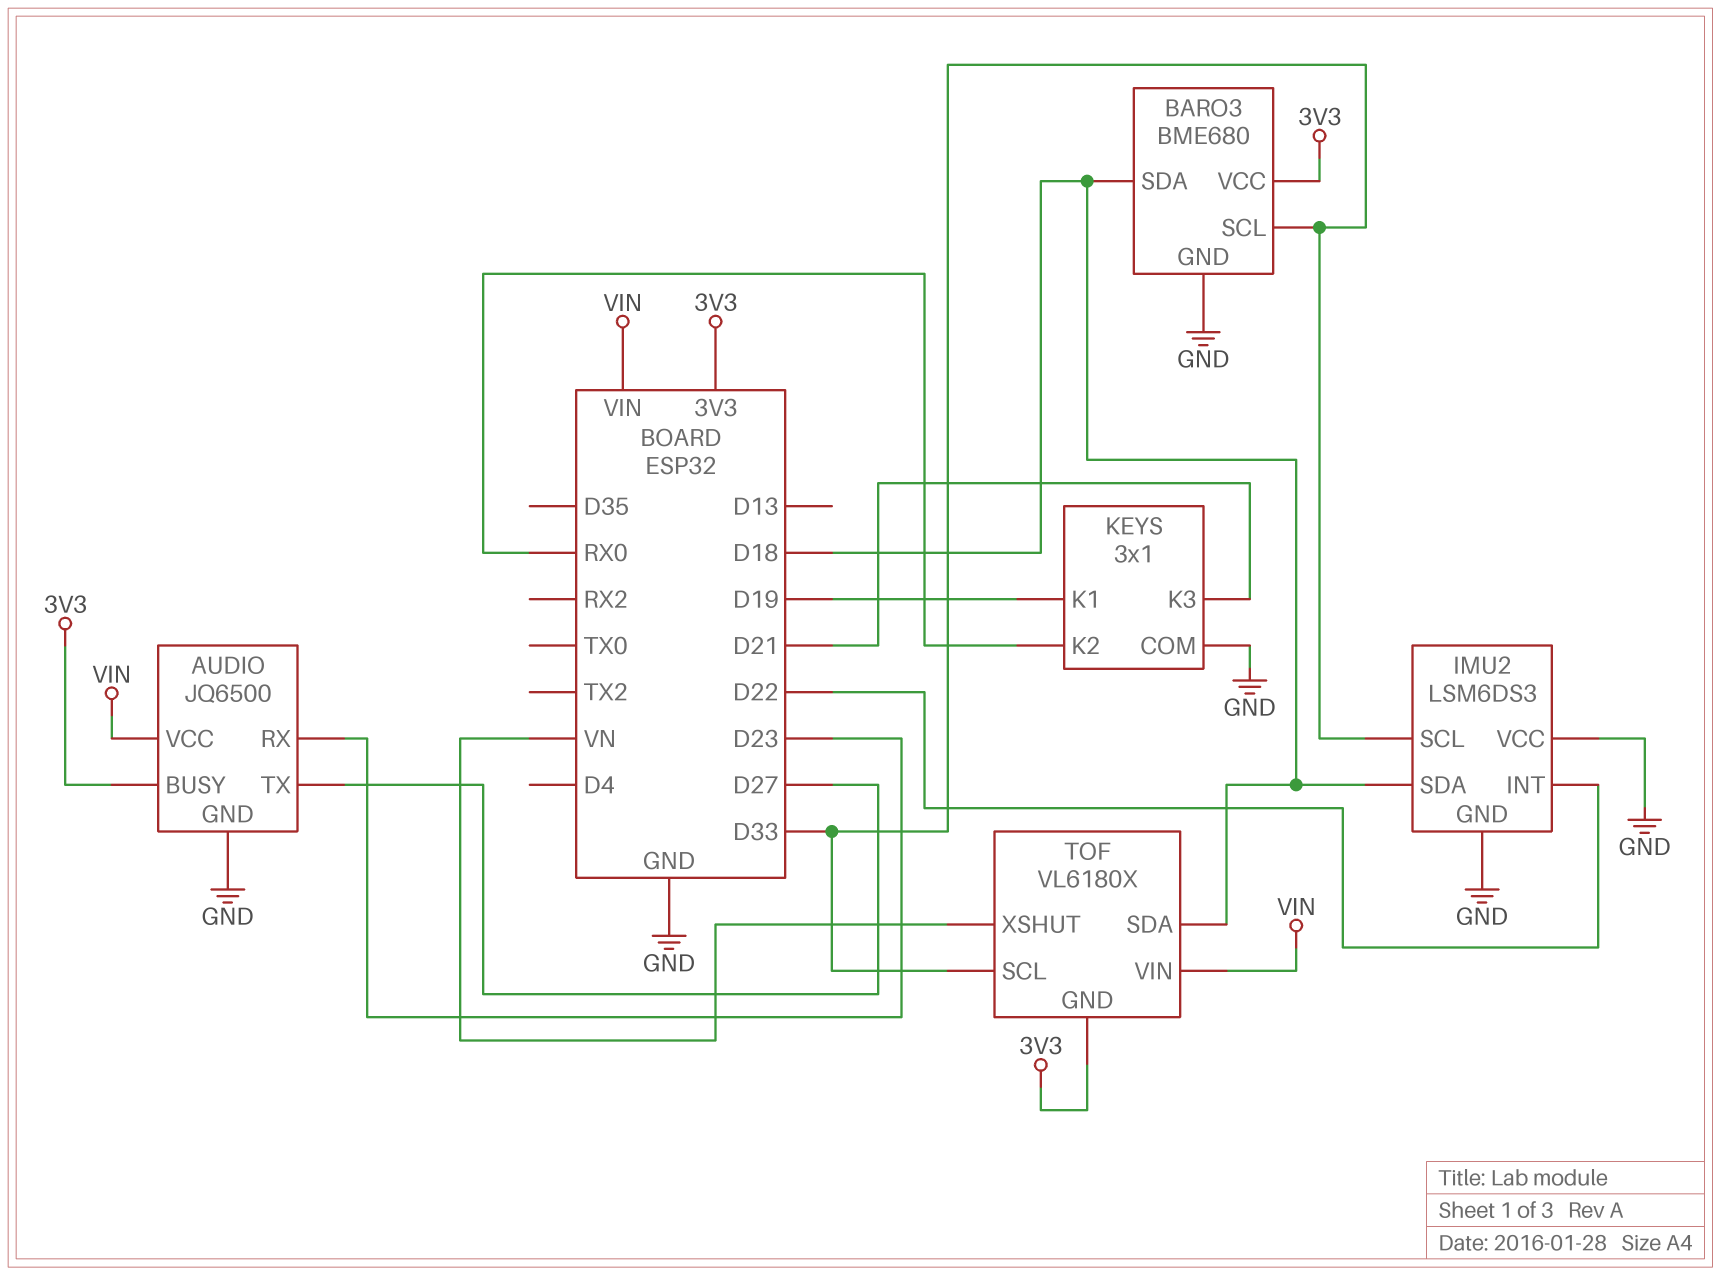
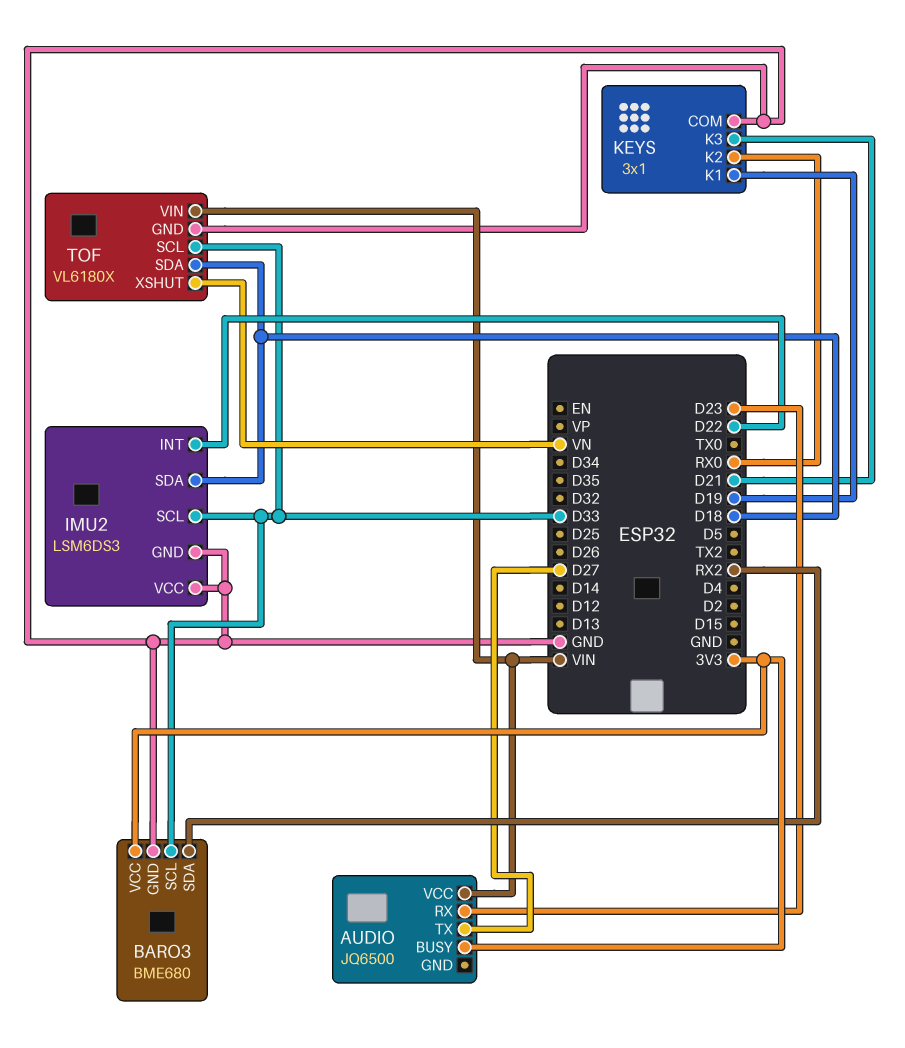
AUDIO pin GND: GND -> none
BARO3 pin SDA: D18 -> RX2
TOF pin GND: 3V3 -> GND

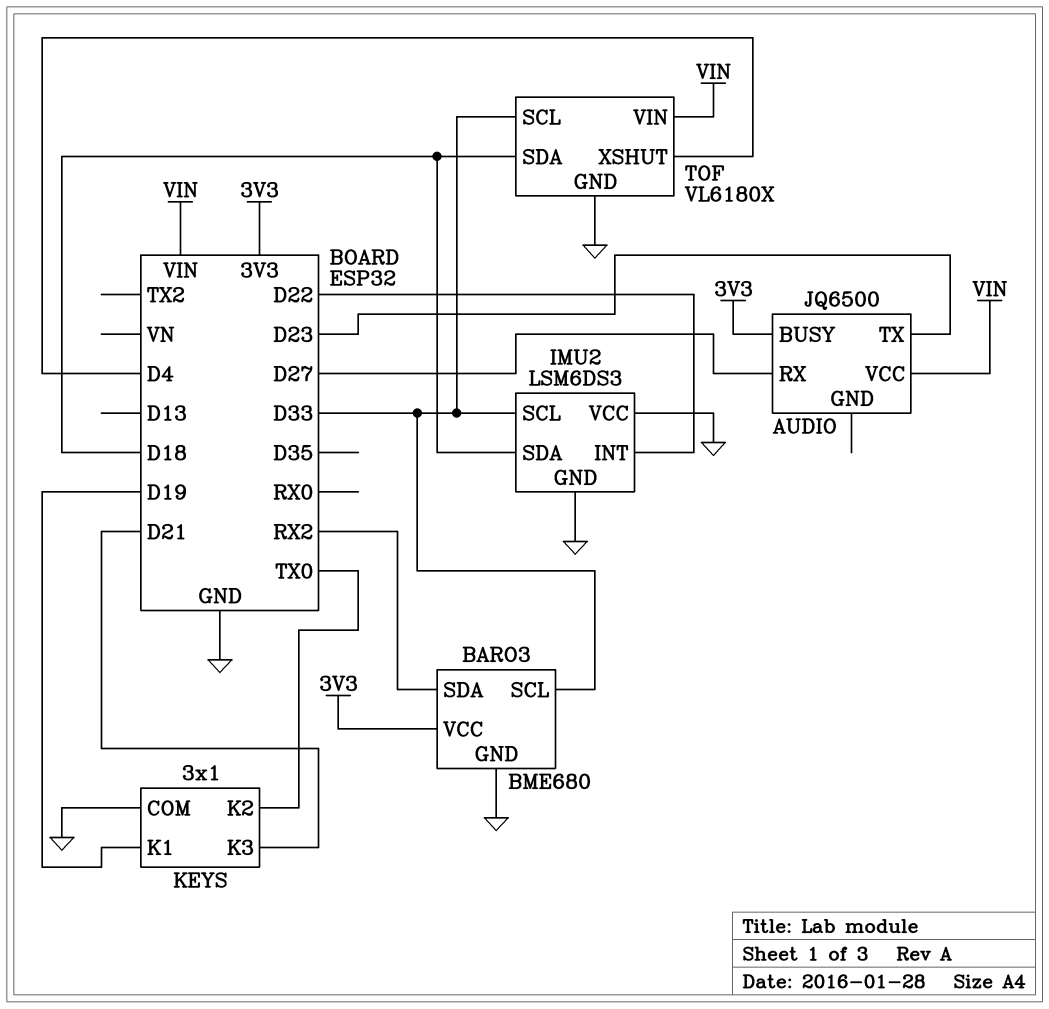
AUDIO pin RX: D23 -> D27
AUDIO pin TX: D27 -> D23
KEYS pin K2: RX0 -> TX0
TOF pin XSHUT: VN -> D4

